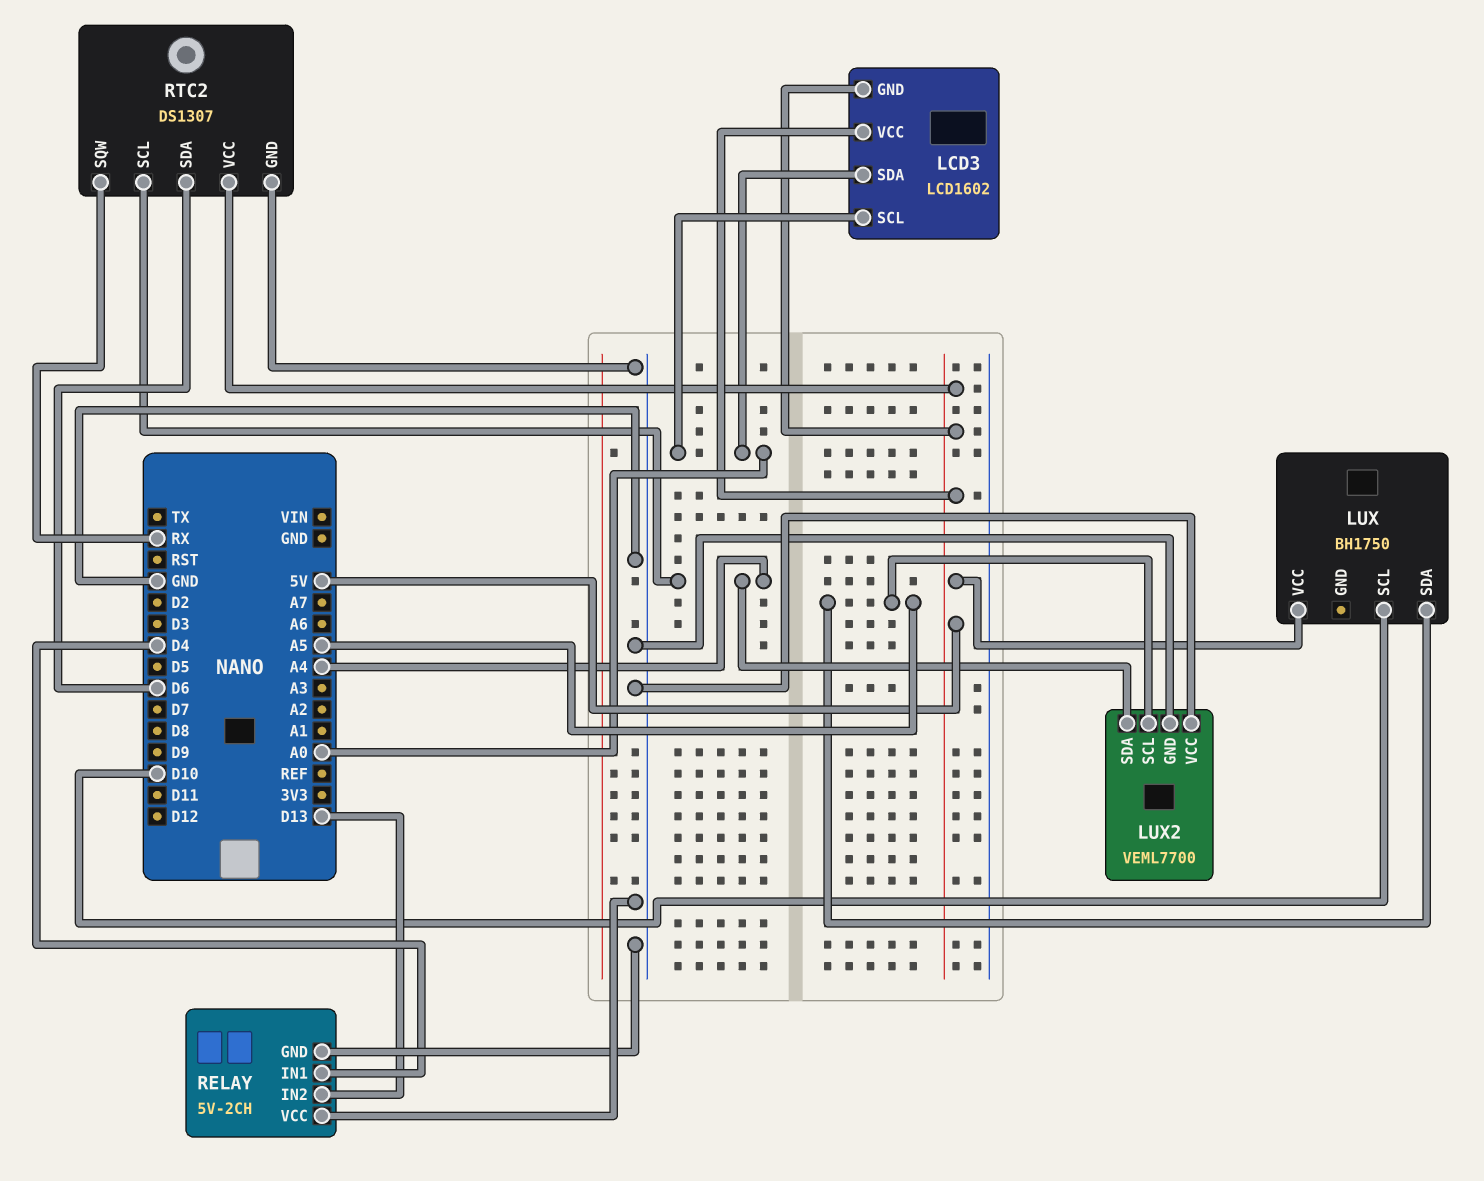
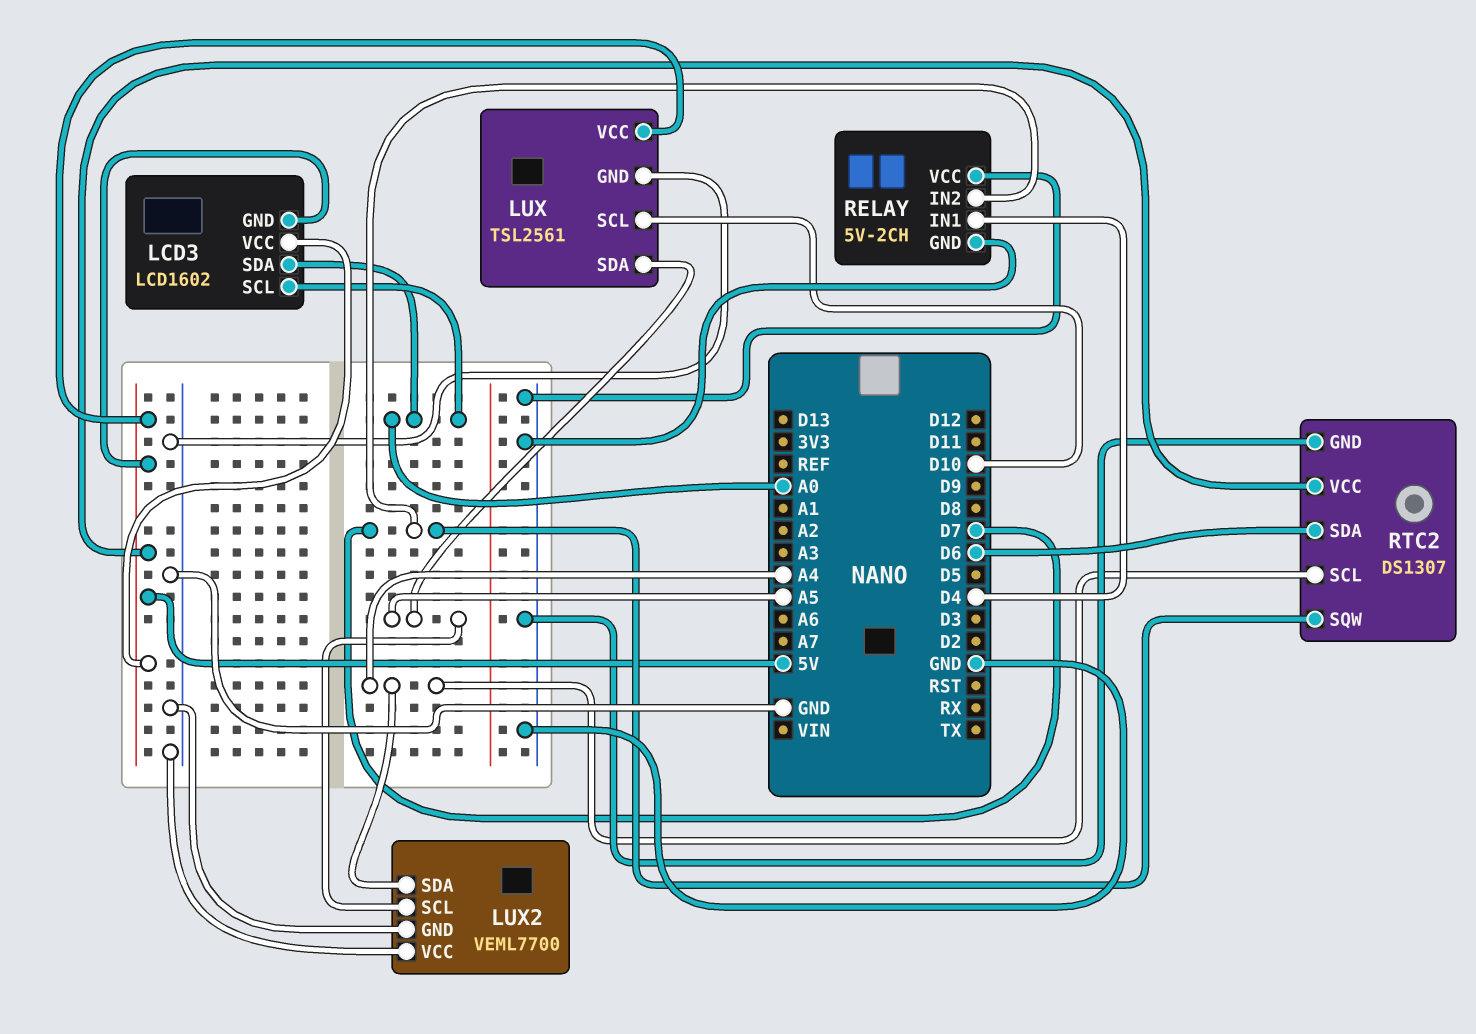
LUX: BH1750 -> TSL2561
LUX pin GND: none -> GND
RELAY pin IN2: D13 -> D7
RTC2 pin SQW: RX -> D7

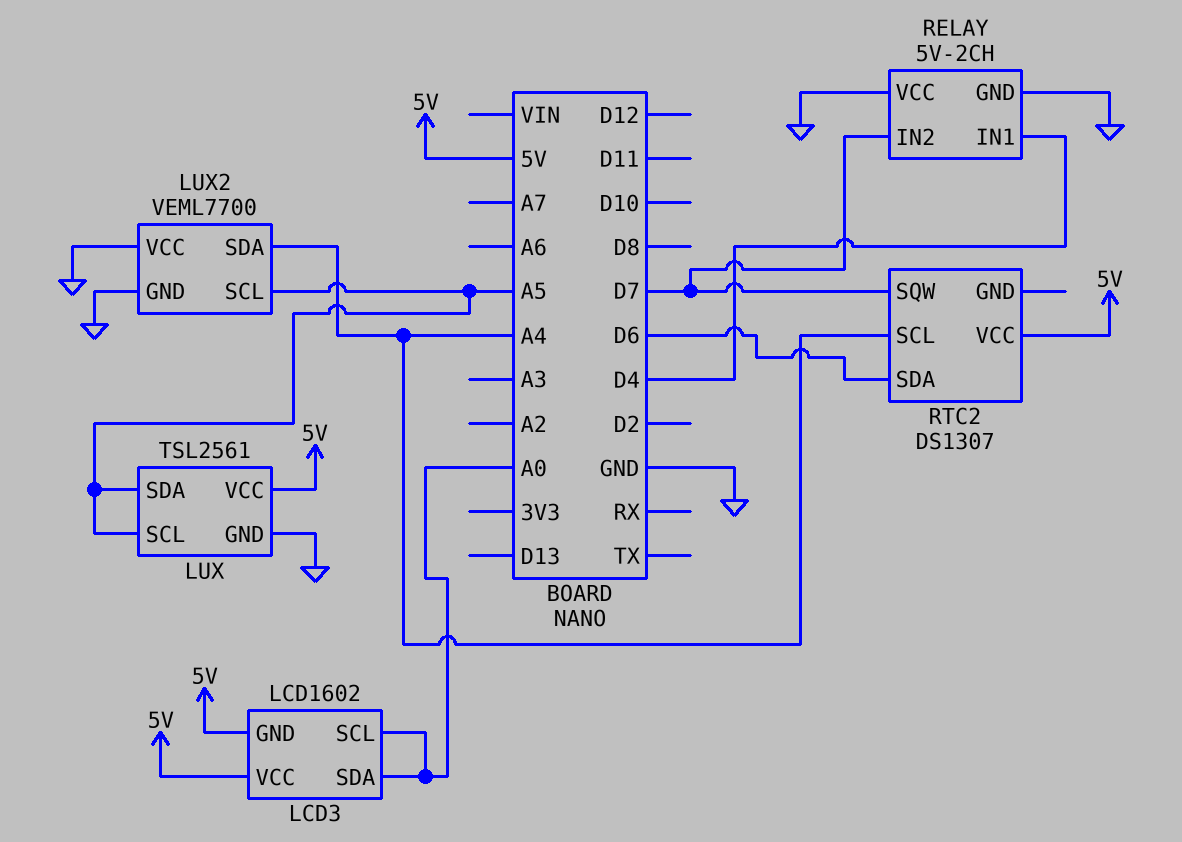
LUX pin SCL: D10 -> A5
RTC2 pin GND: GND -> none

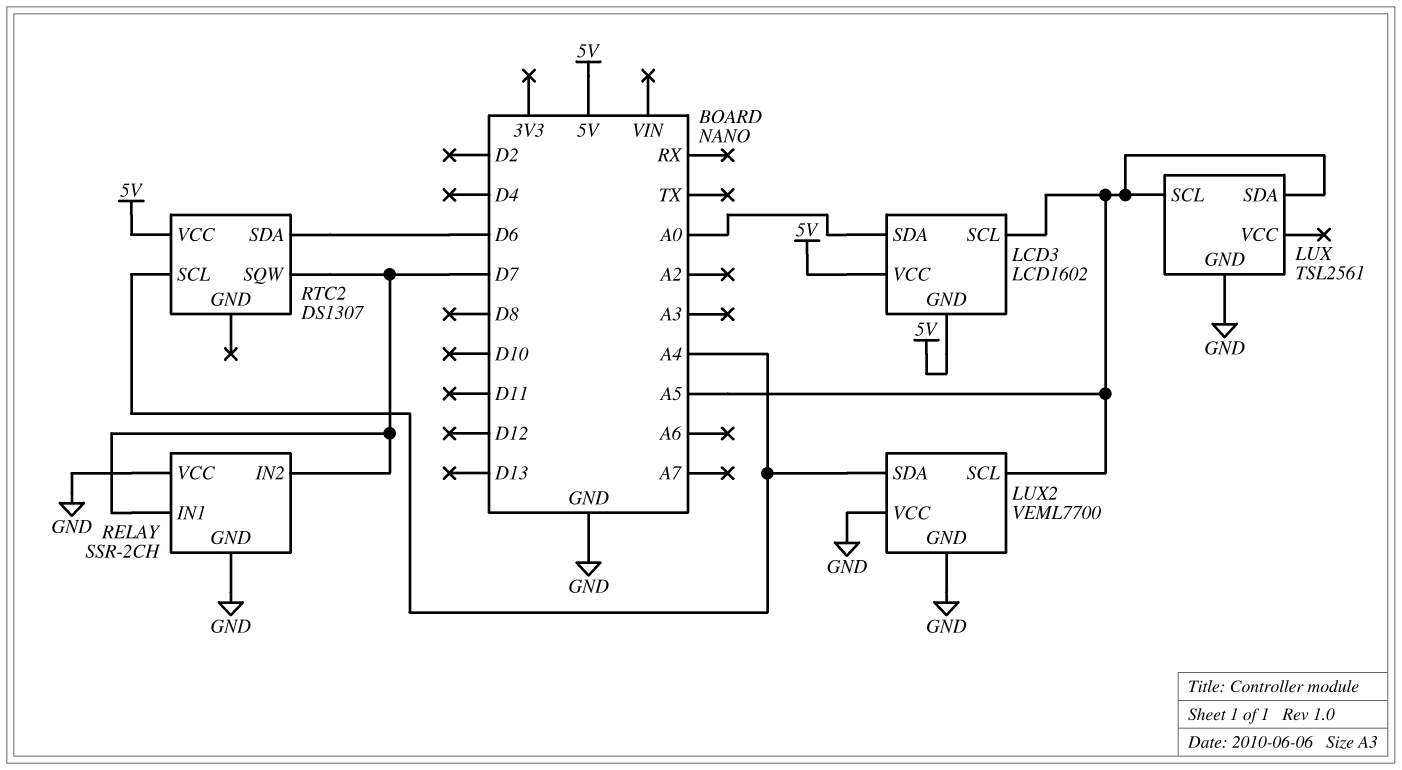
LCD3 pin SCL: A0 -> A5
LUX pin VCC: 5V -> none
RELAY: 5V-2CH -> SSR-2CH
RELAY pin IN1: D4 -> D7

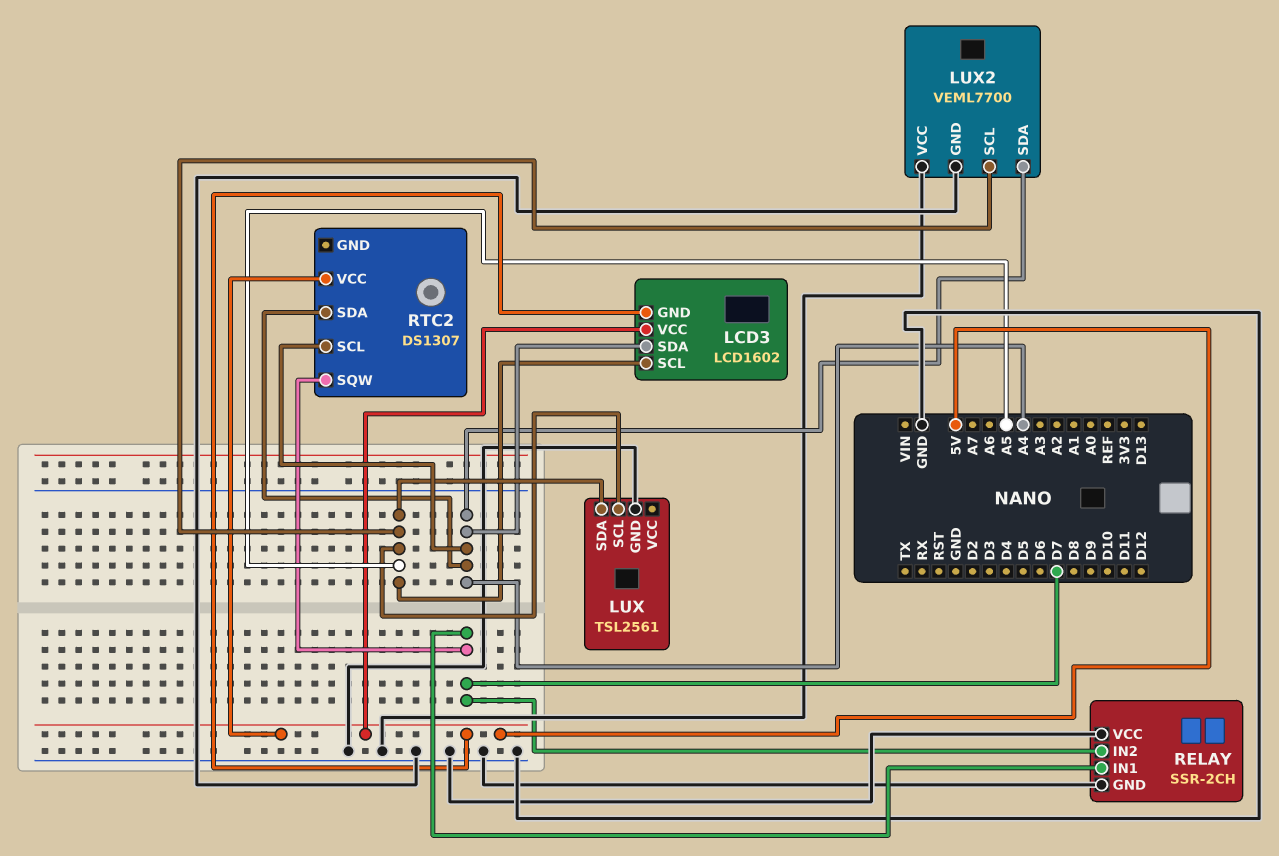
LCD3 pin SDA: A0 -> A4
RTC2 pin SDA: D6 -> A4

